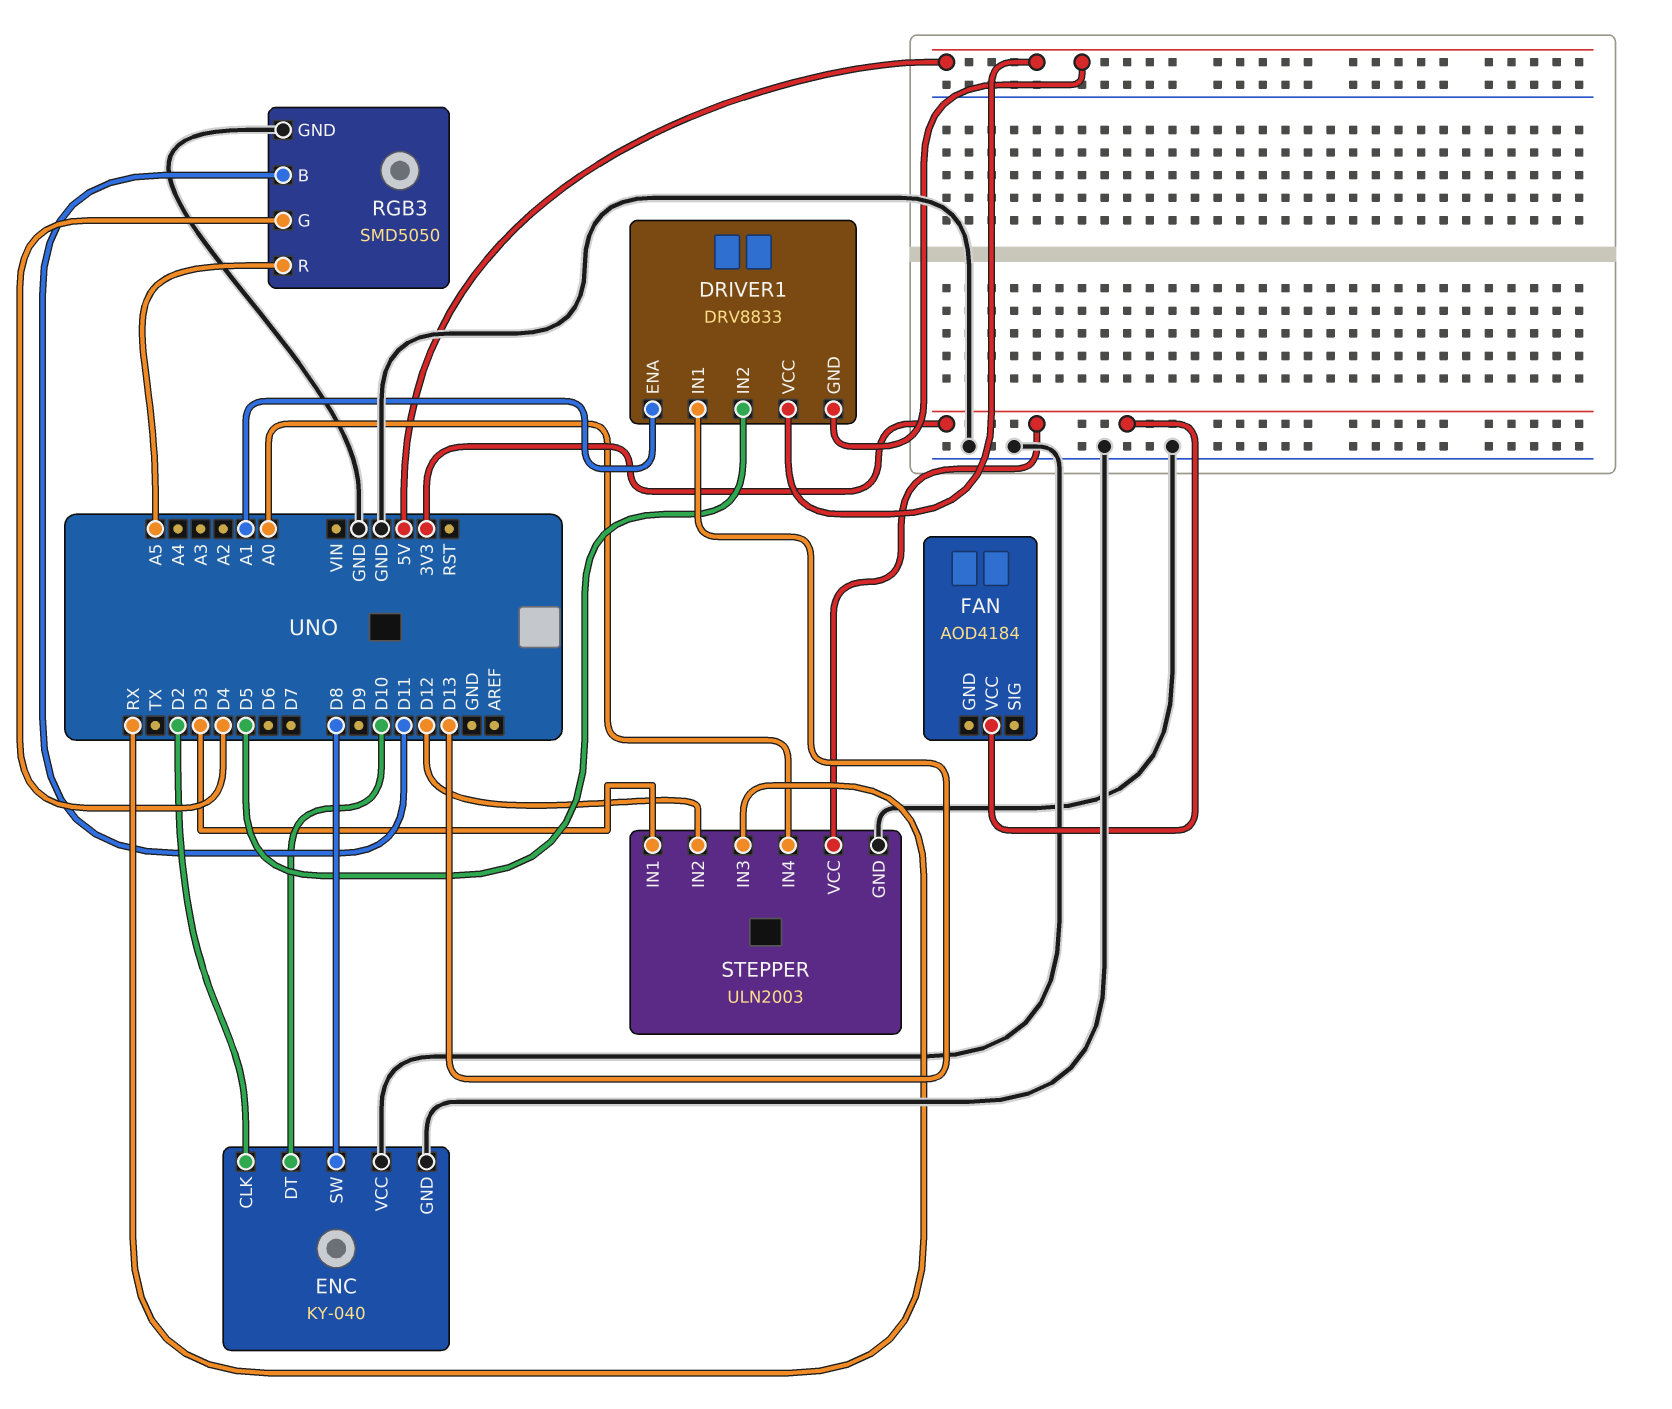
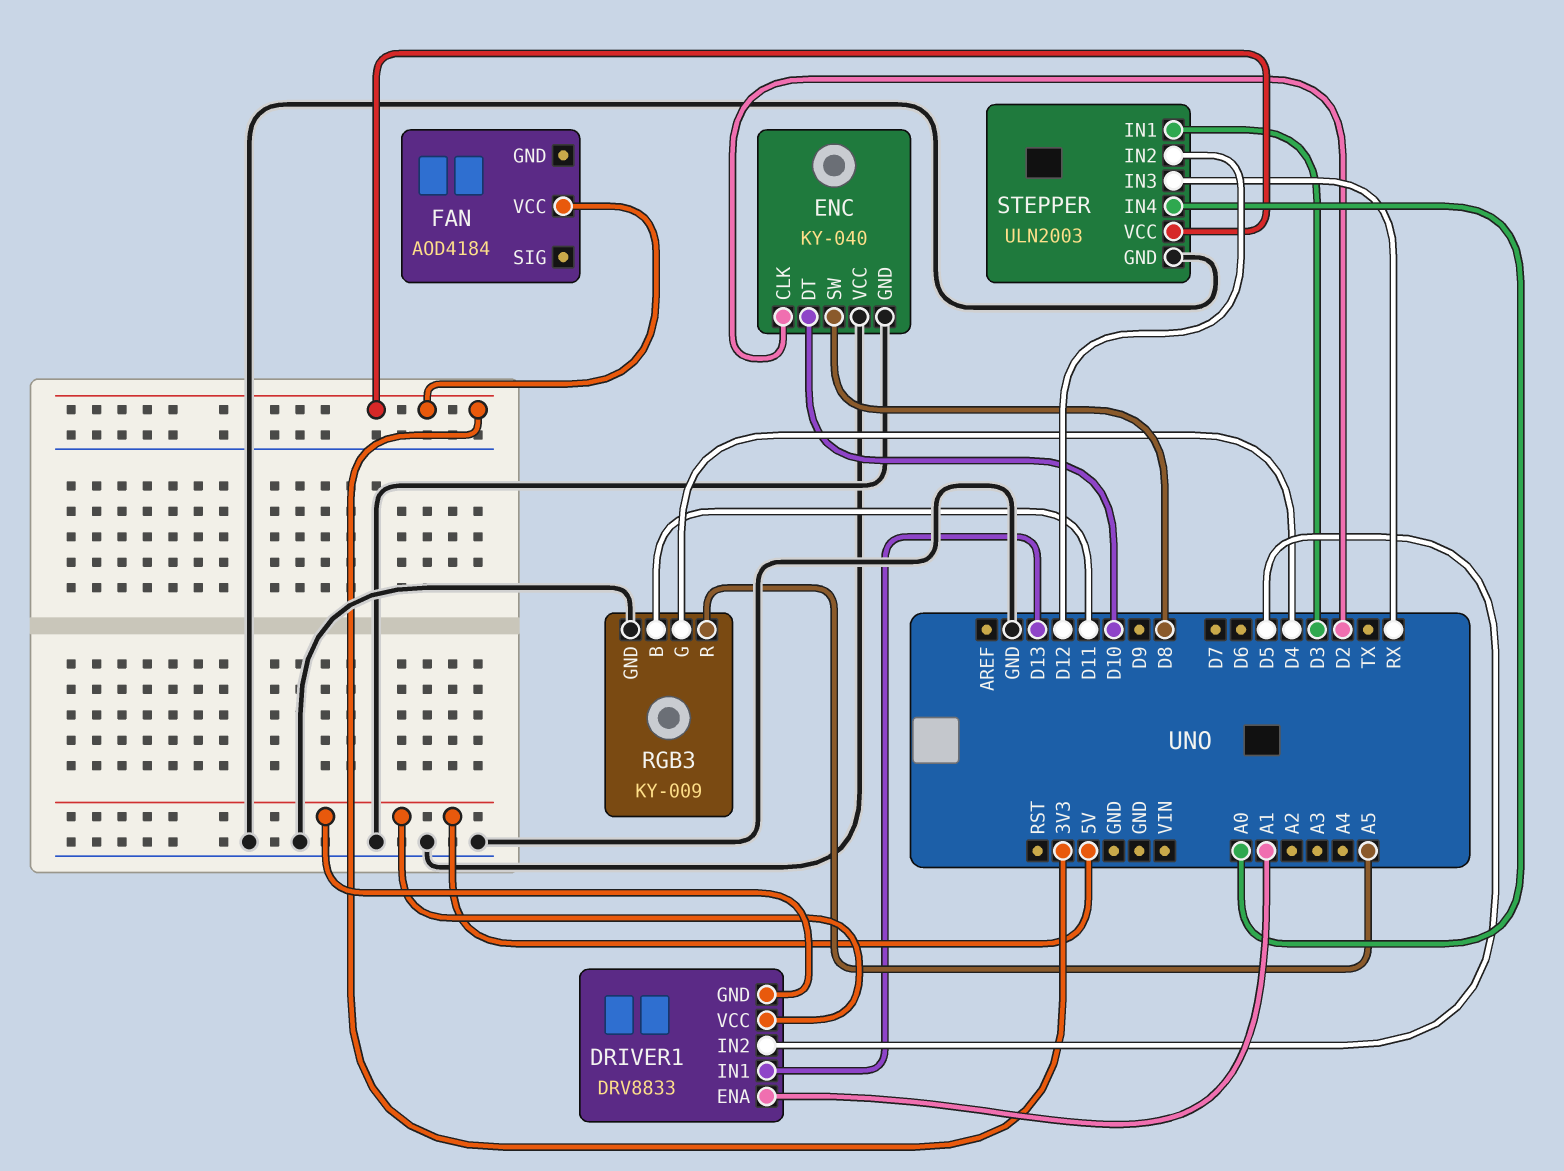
RGB3: SMD5050 -> KY-009

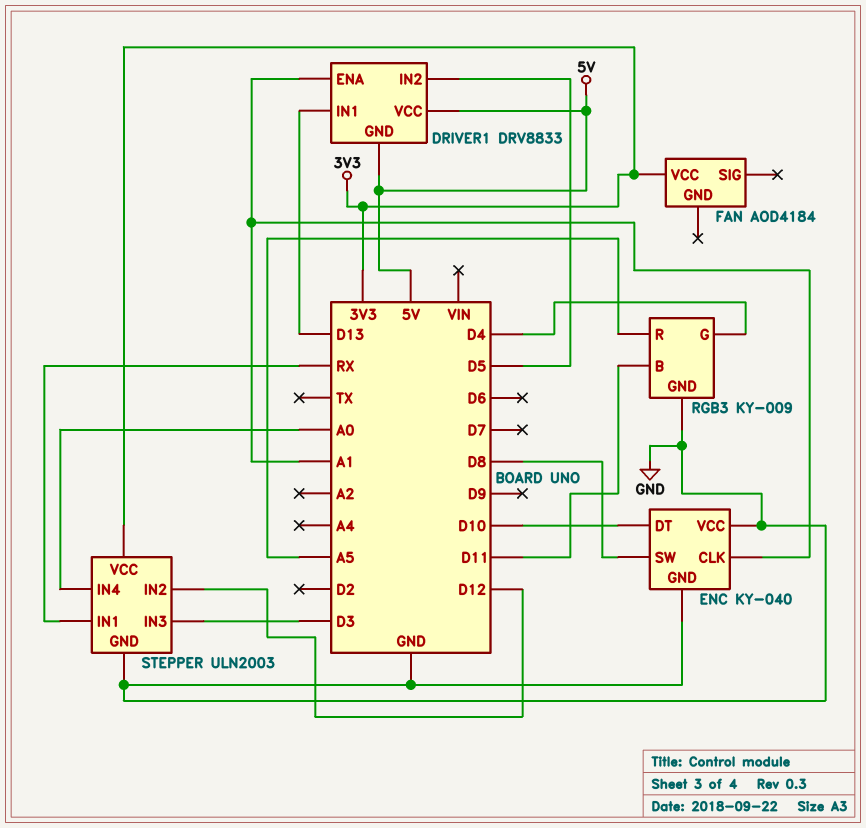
ENC pin CLK: D2 -> A1
STEPPER pin IN1: D3 -> RX
STEPPER pin IN3: RX -> D3

